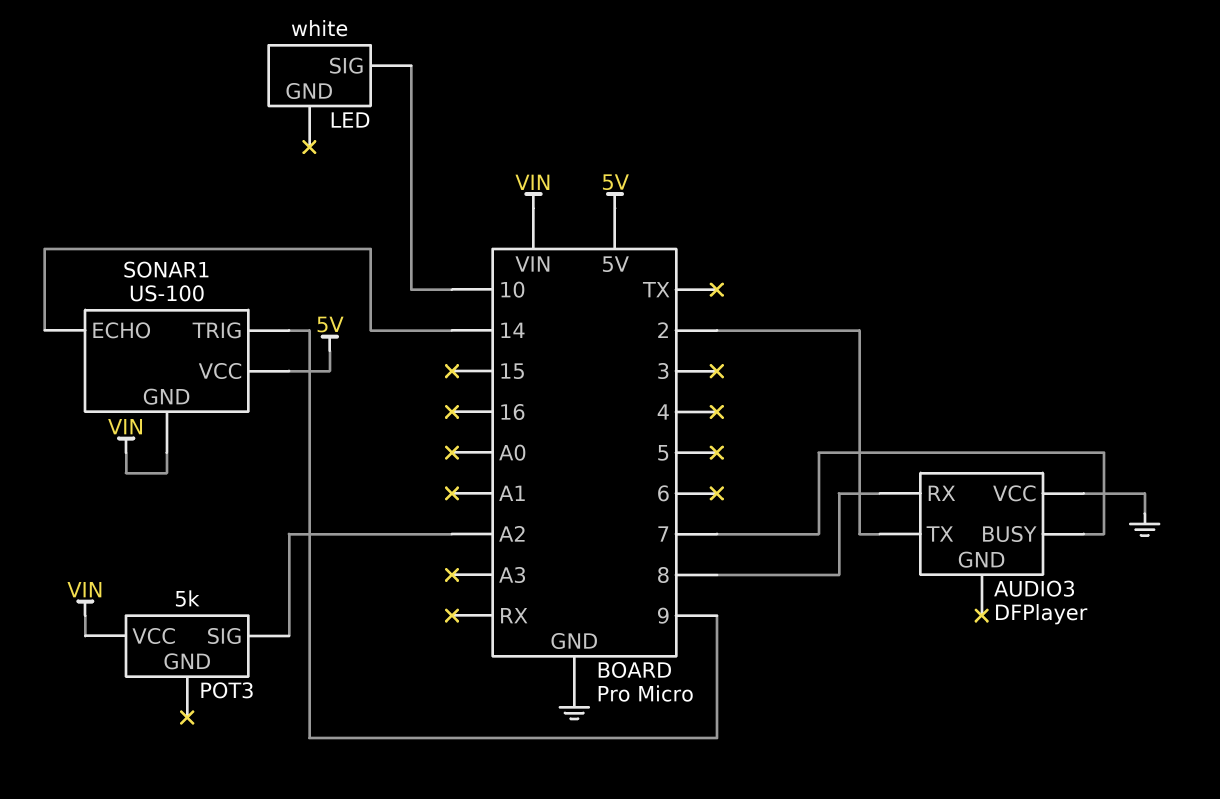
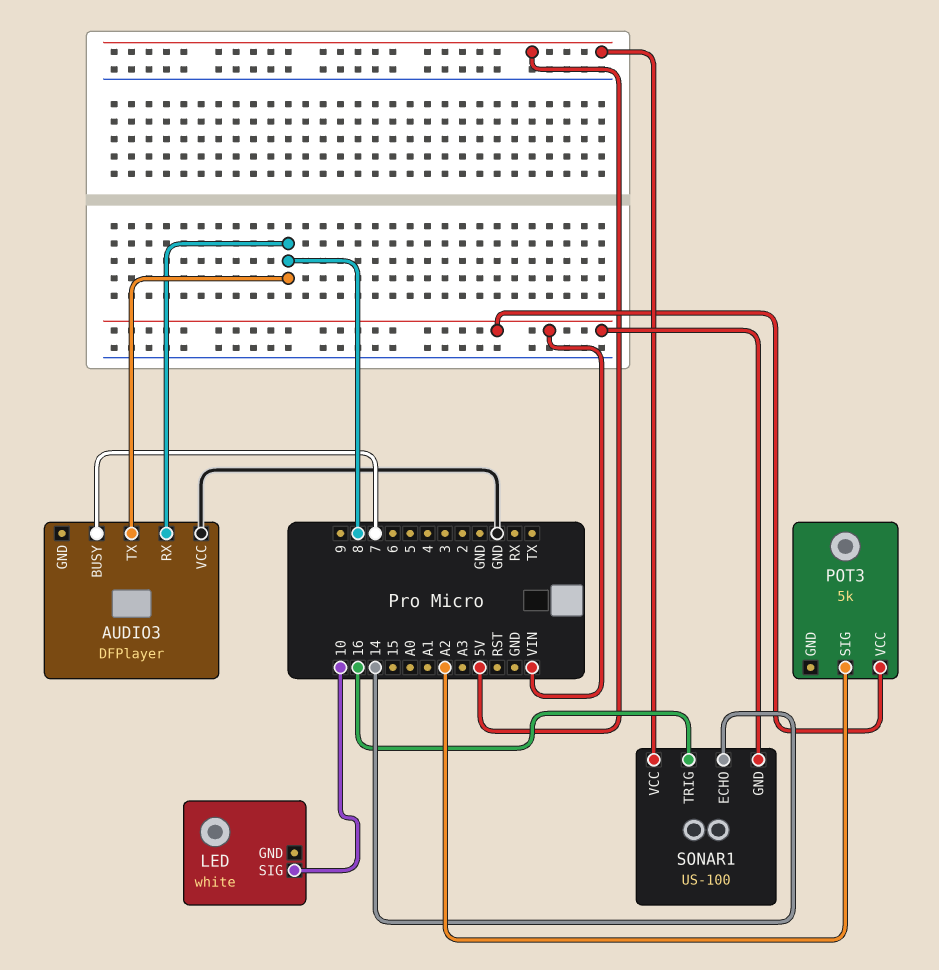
AUDIO3 pin TX: 2 -> 8
SONAR1 pin TRIG: 9 -> 16

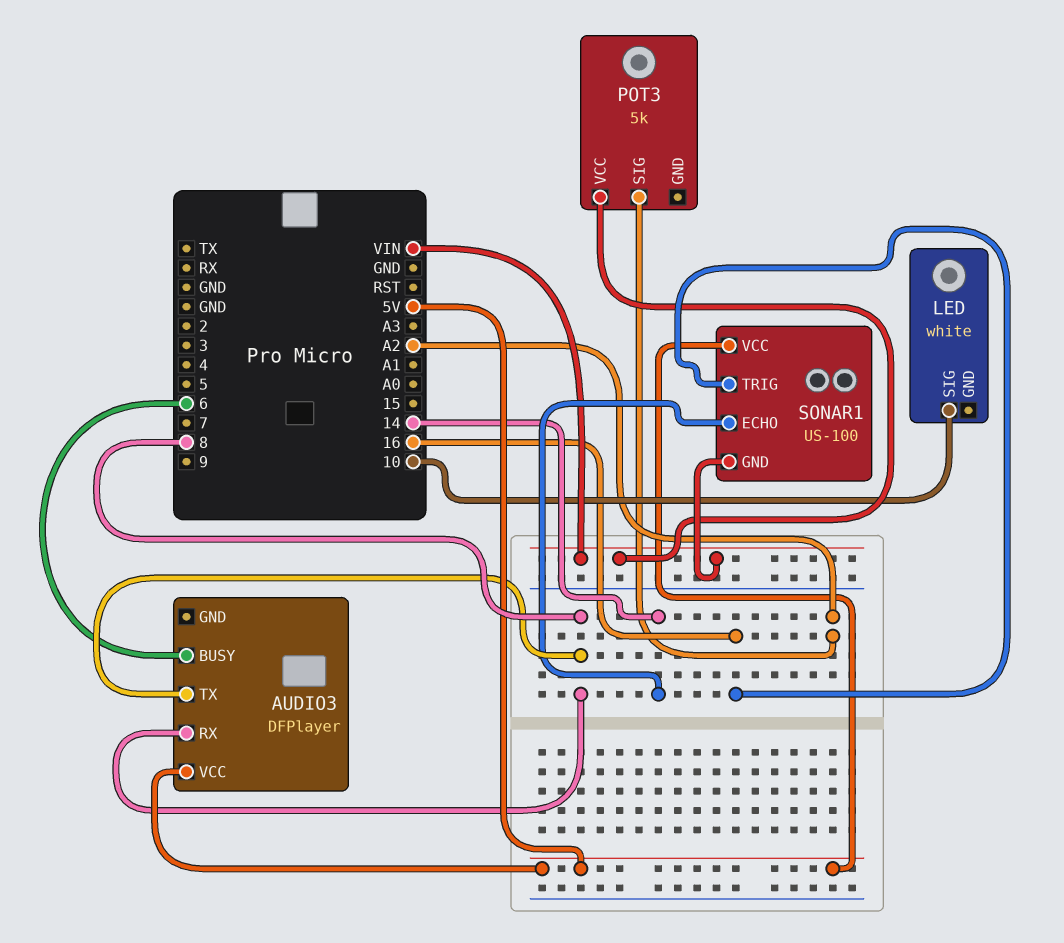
AUDIO3 pin BUSY: 7 -> 6
AUDIO3 pin VCC: GND -> 5V

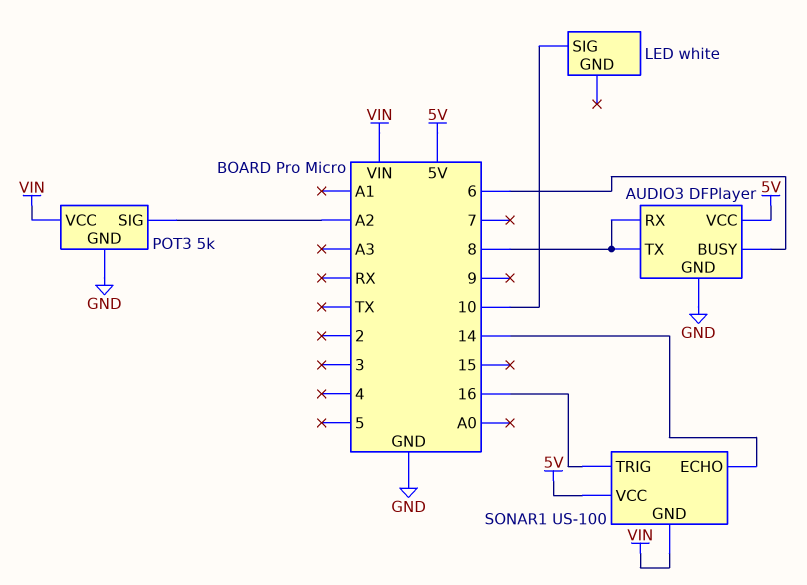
AUDIO3 pin GND: none -> GND
POT3 pin GND: none -> GND

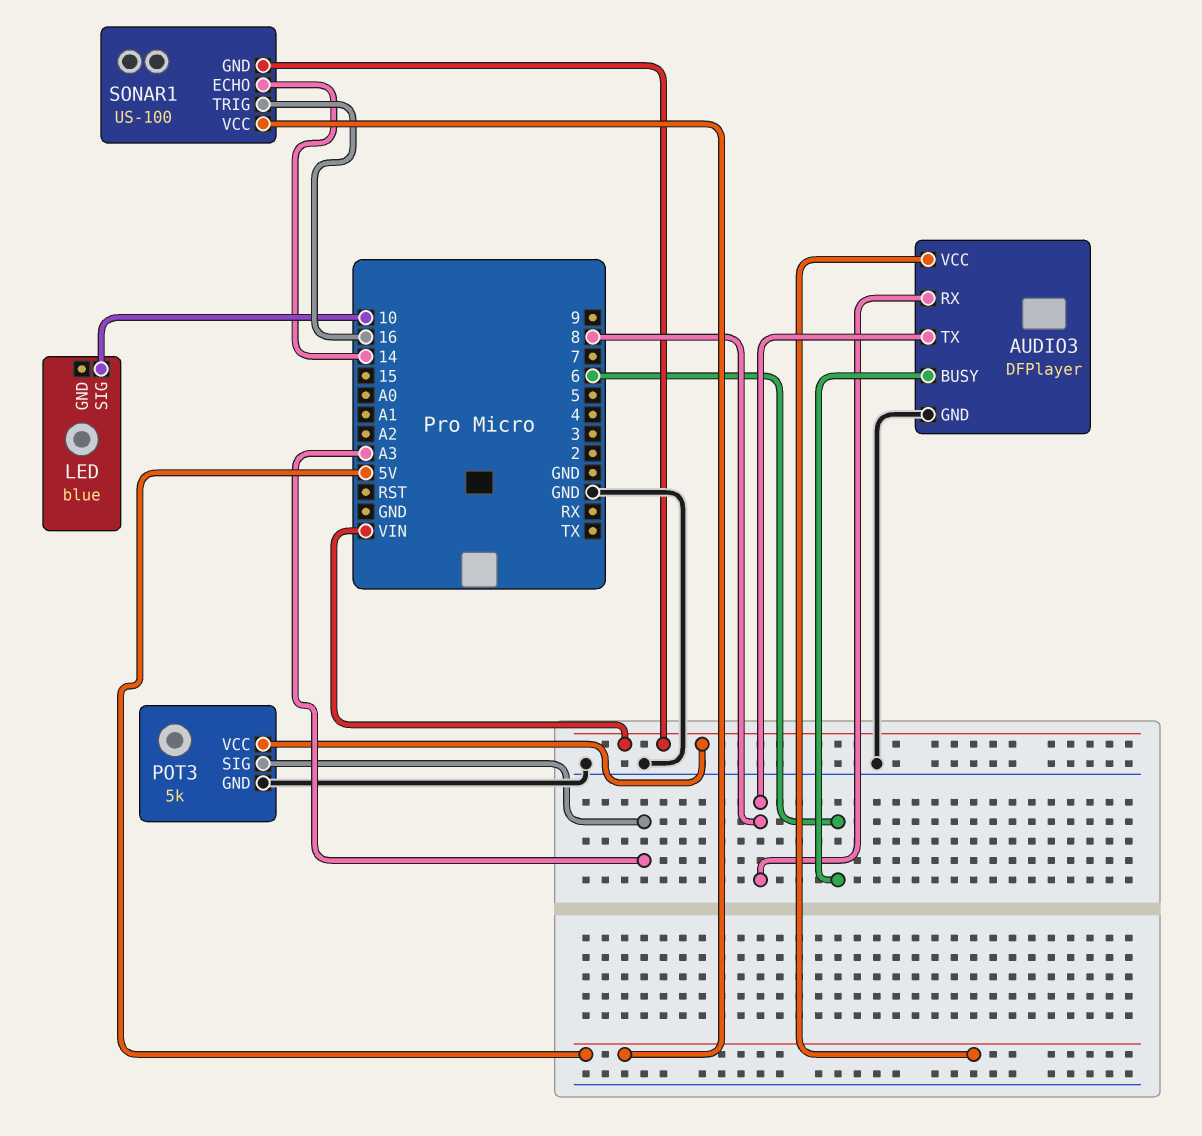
LED: white -> blue
POT3 pin SIG: A2 -> A3

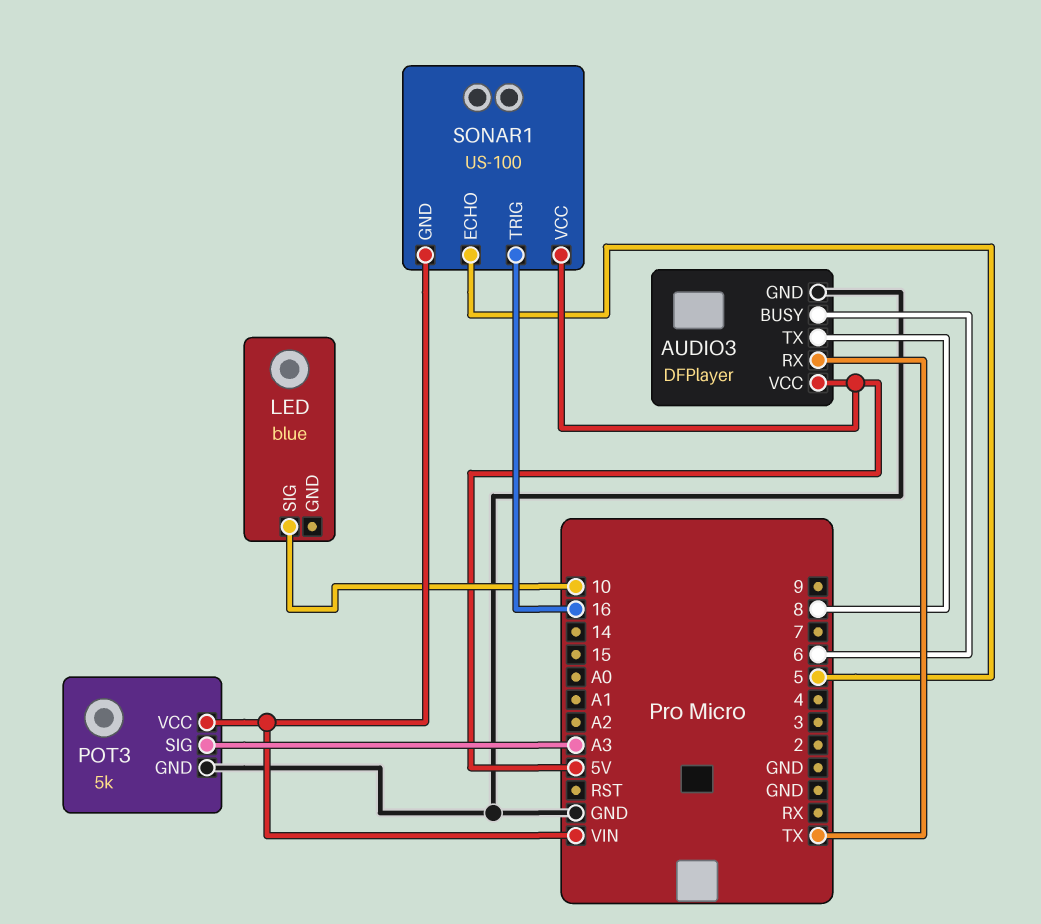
AUDIO3 pin RX: 8 -> TX
SONAR1 pin ECHO: 14 -> 5

